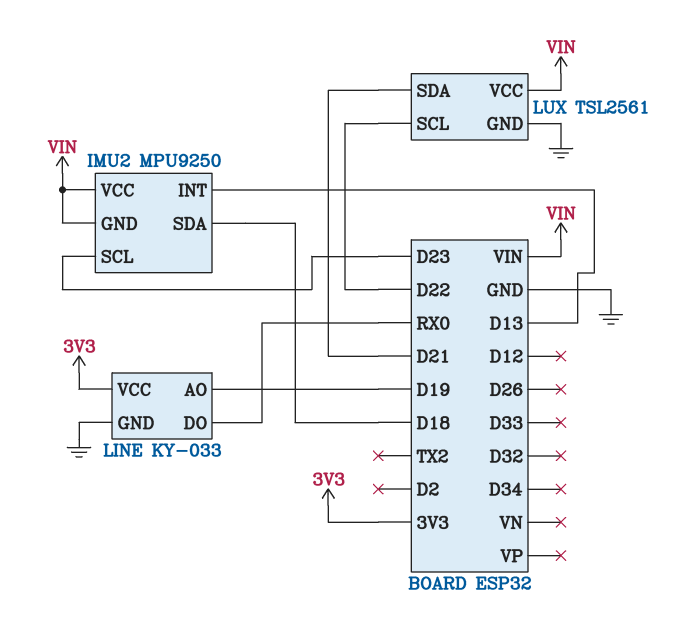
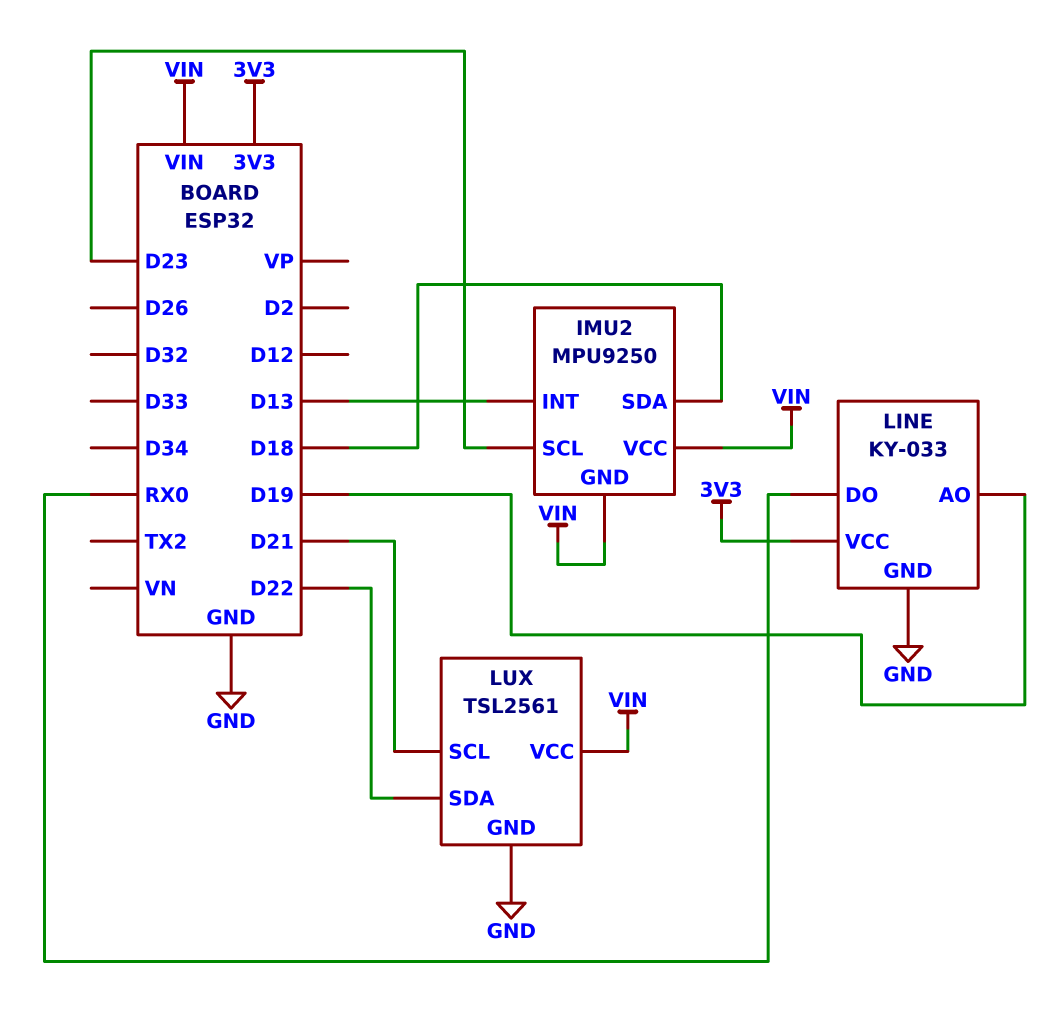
LUX pin SCL: D22 -> D21
LUX pin SDA: D21 -> D22

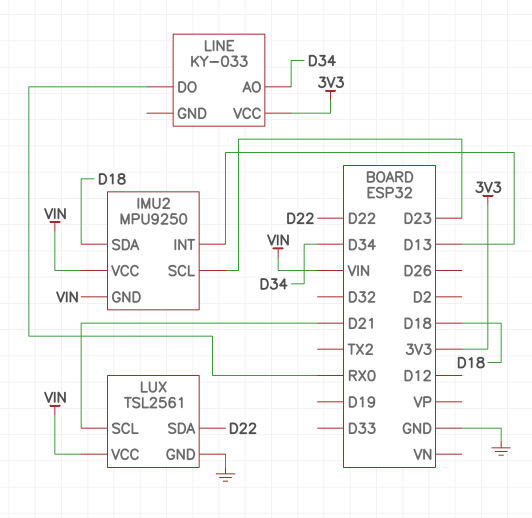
LINE pin AO: D19 -> D34
LINE pin GND: GND -> none

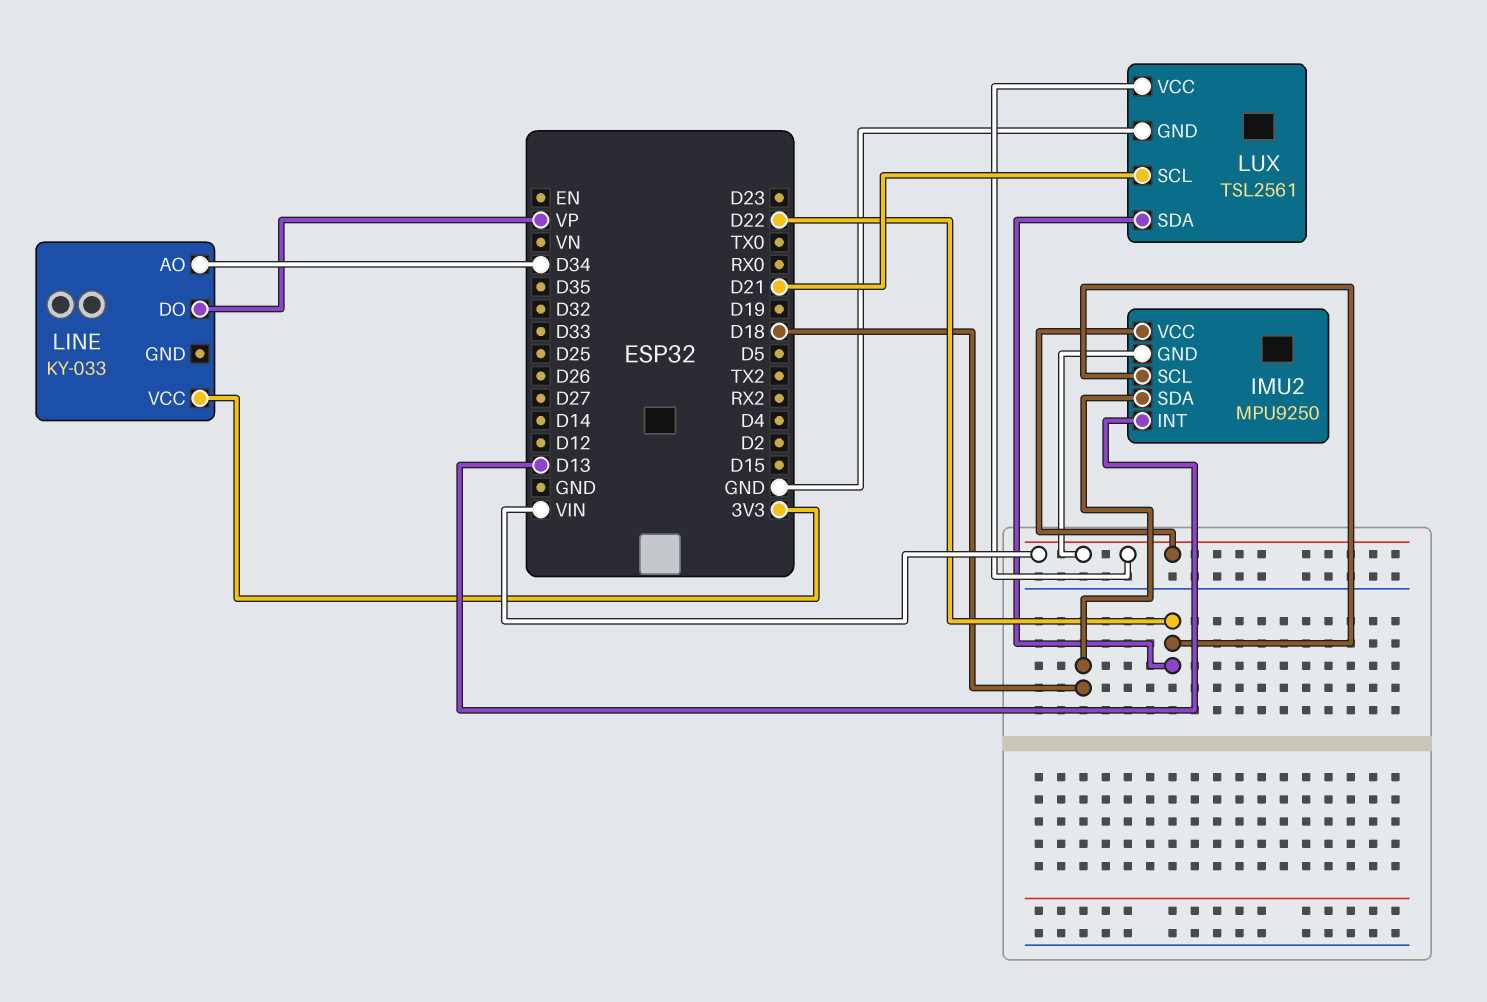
IMU2 pin SCL: D23 -> D22
LINE pin DO: RX0 -> VP

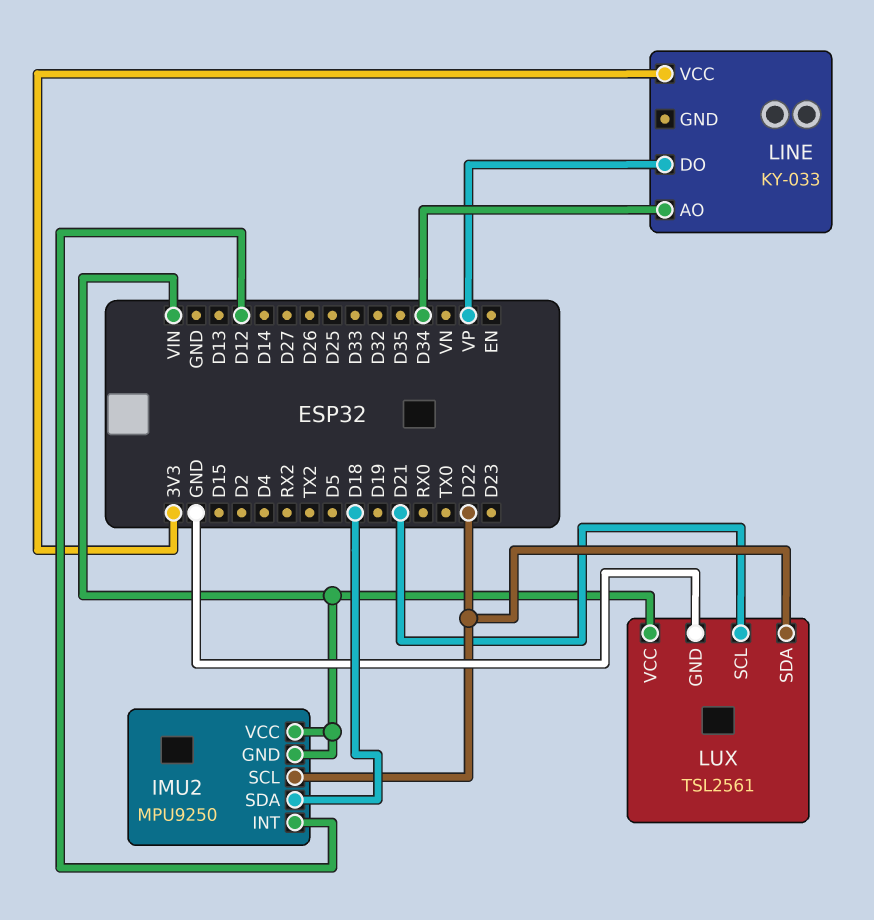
IMU2 pin INT: D13 -> D12

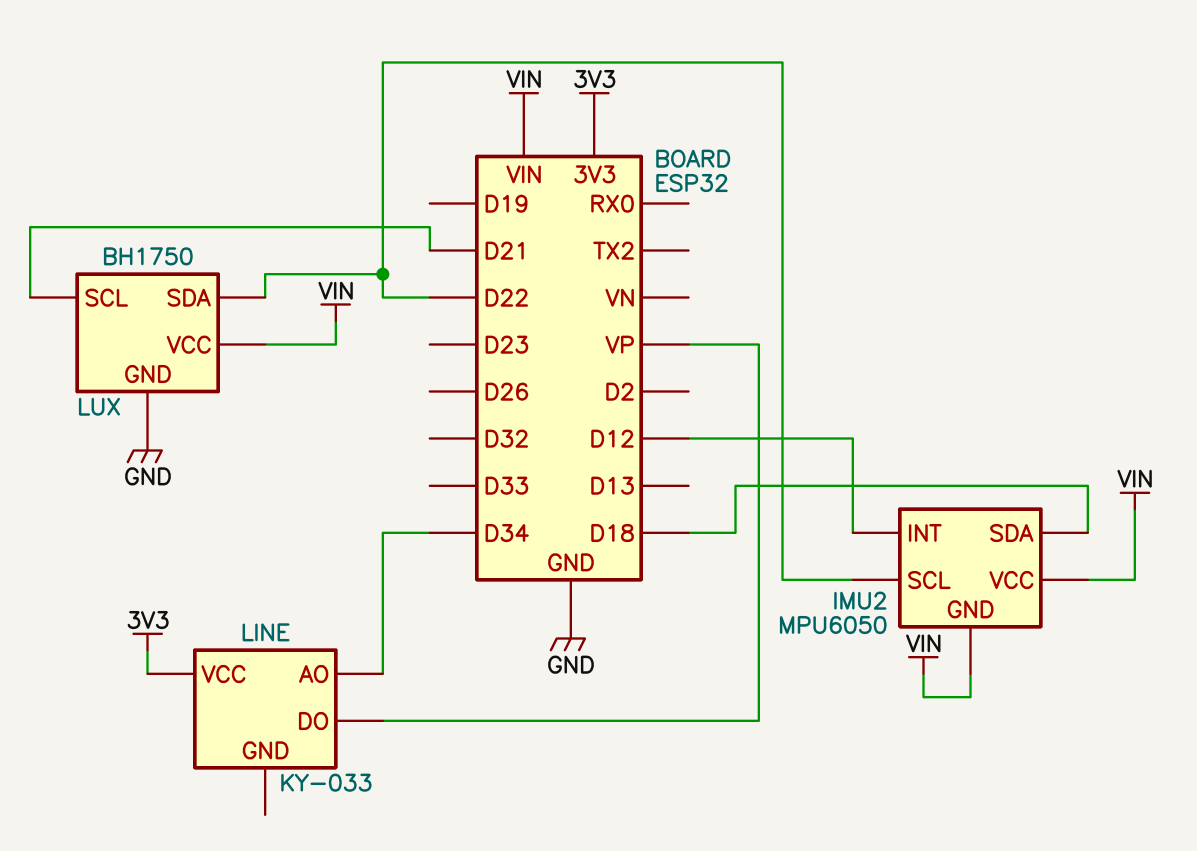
IMU2: MPU9250 -> MPU6050
LUX: TSL2561 -> BH1750

